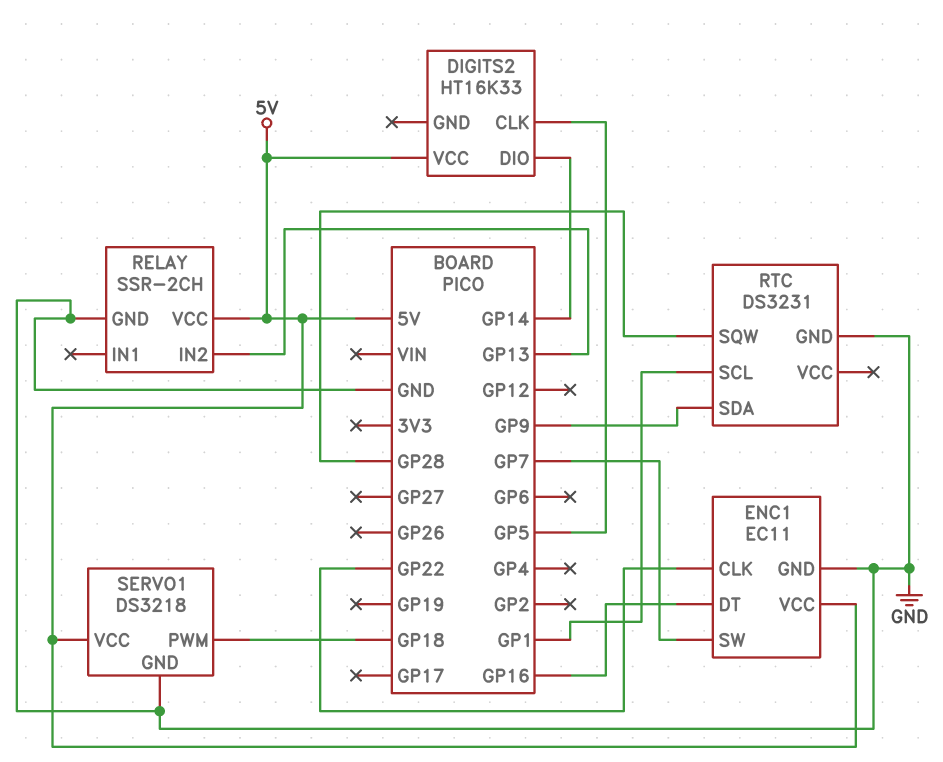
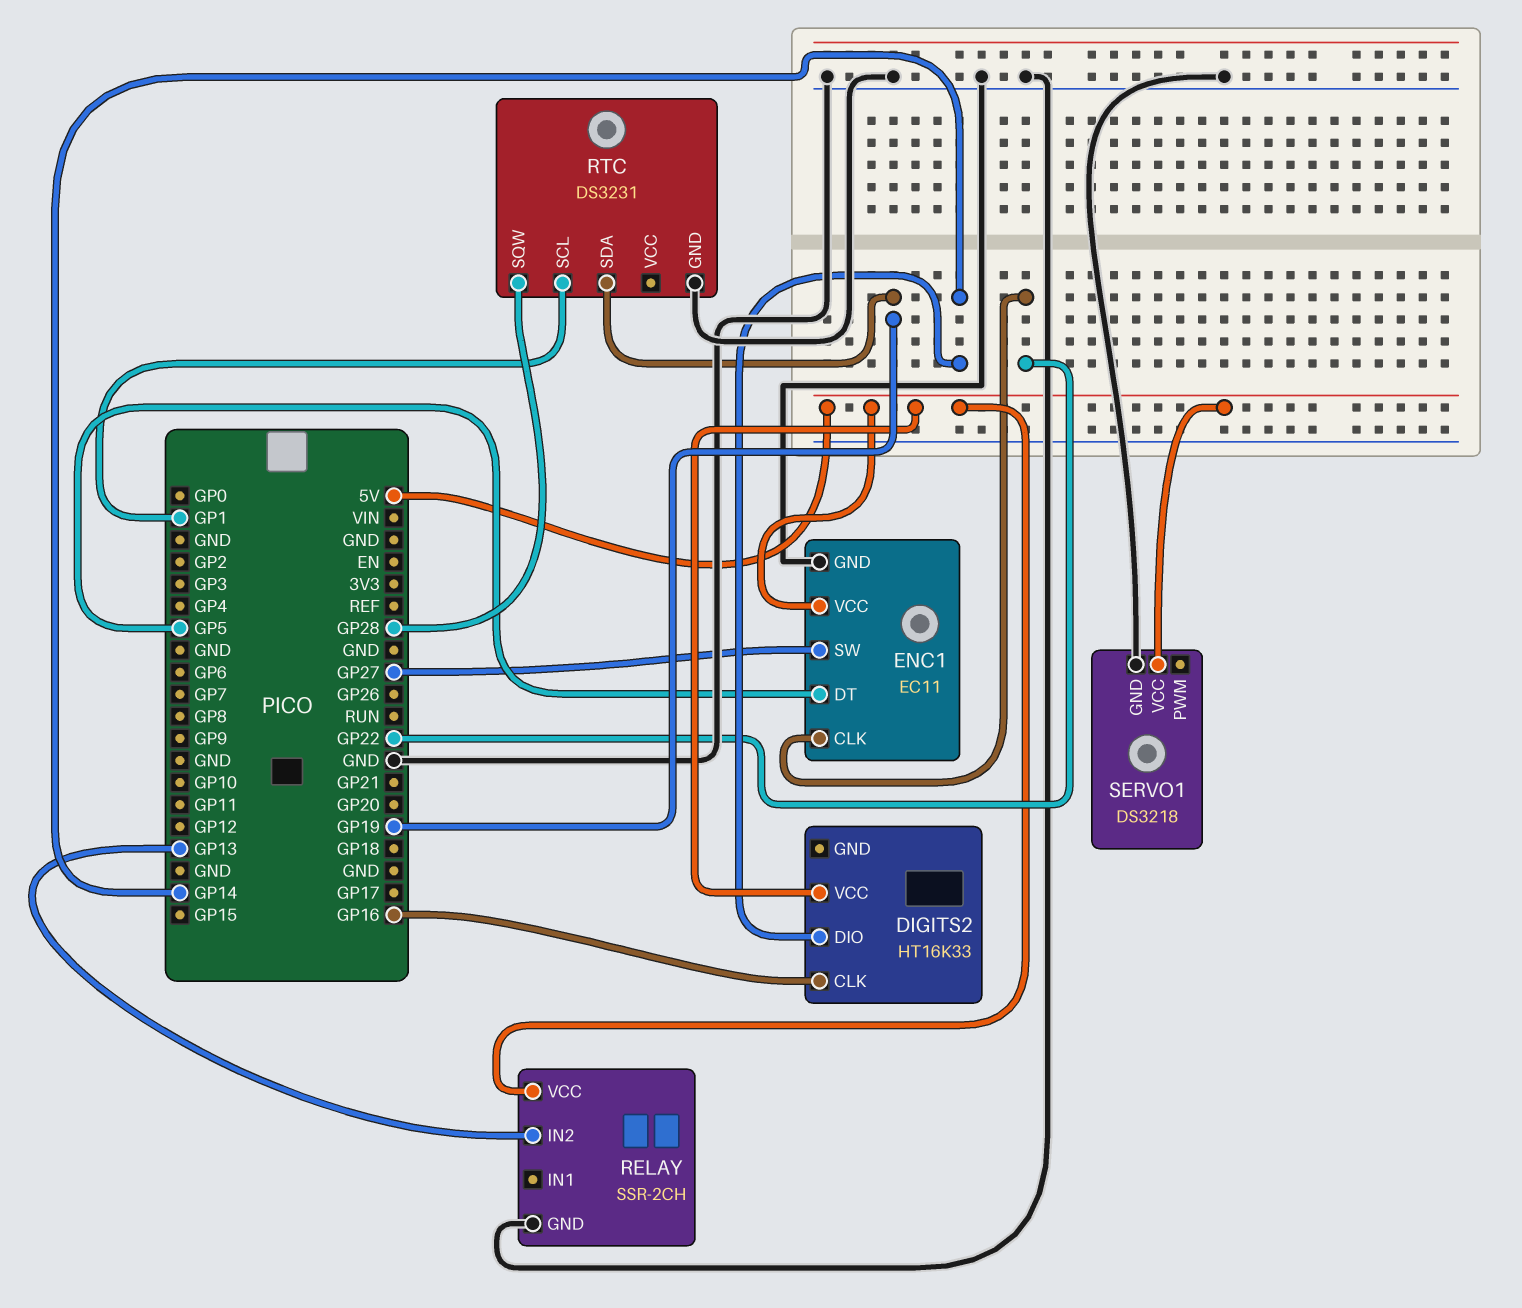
DIGITS2 pin CLK: GP5 -> GP16
ENC1 pin DT: GP16 -> GP5
ENC1 pin SW: GP7 -> GP27
RTC pin SDA: GP9 -> GP19
SERVO1 pin PWM: GP18 -> none

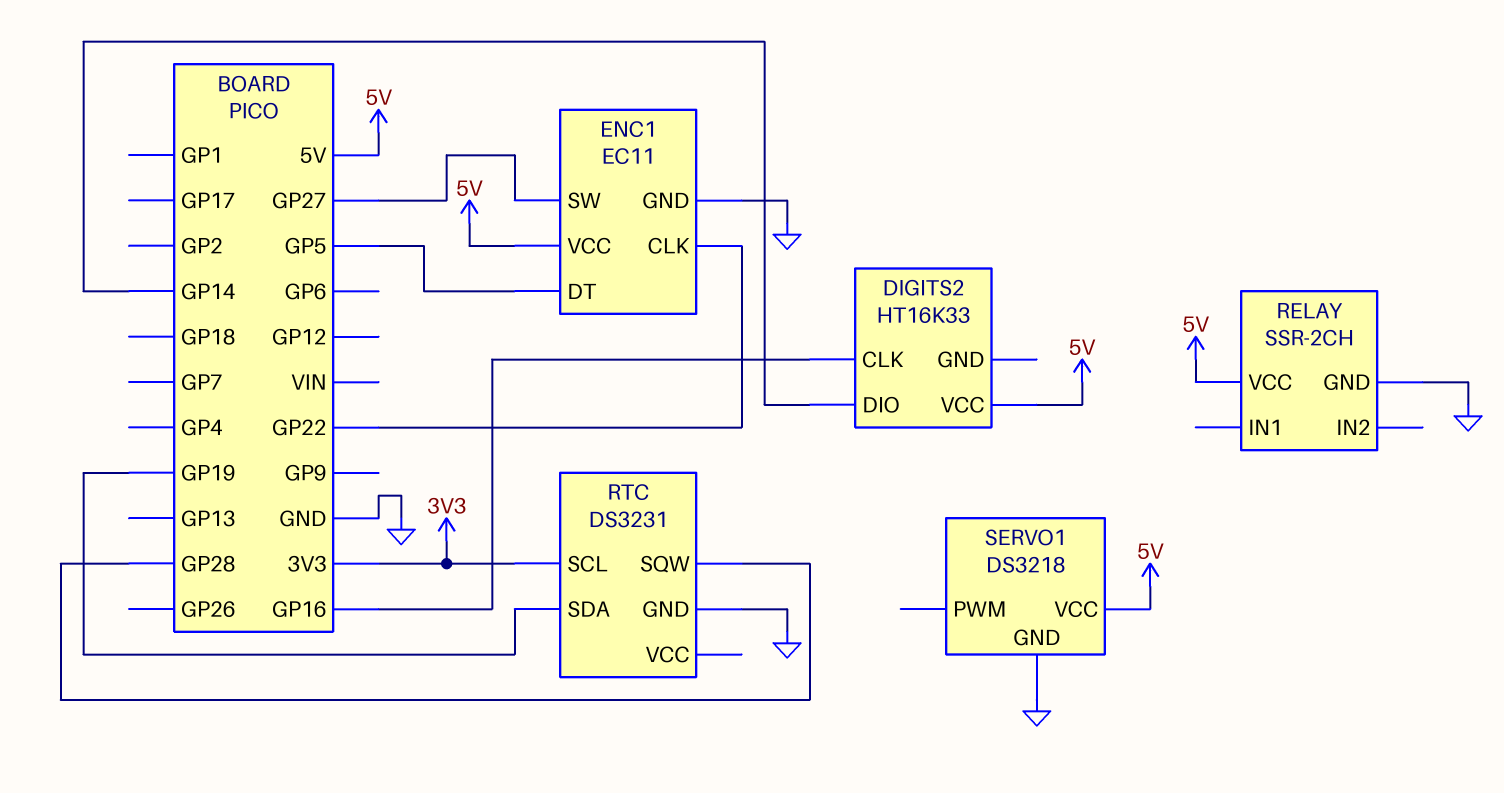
RELAY pin IN2: GP13 -> none
RTC pin SCL: GP1 -> 3V3

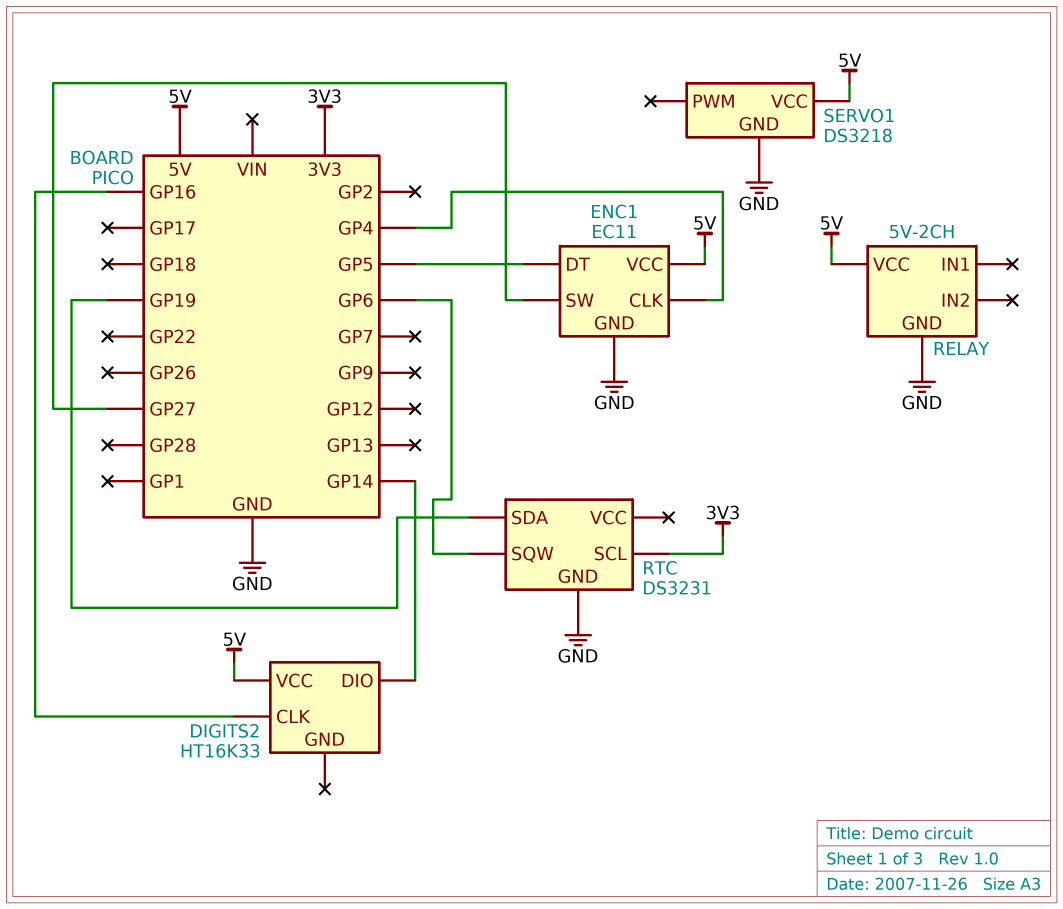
ENC1 pin CLK: GP22 -> GP4
RELAY: SSR-2CH -> 5V-2CH
RTC pin SQW: GP28 -> GP6

